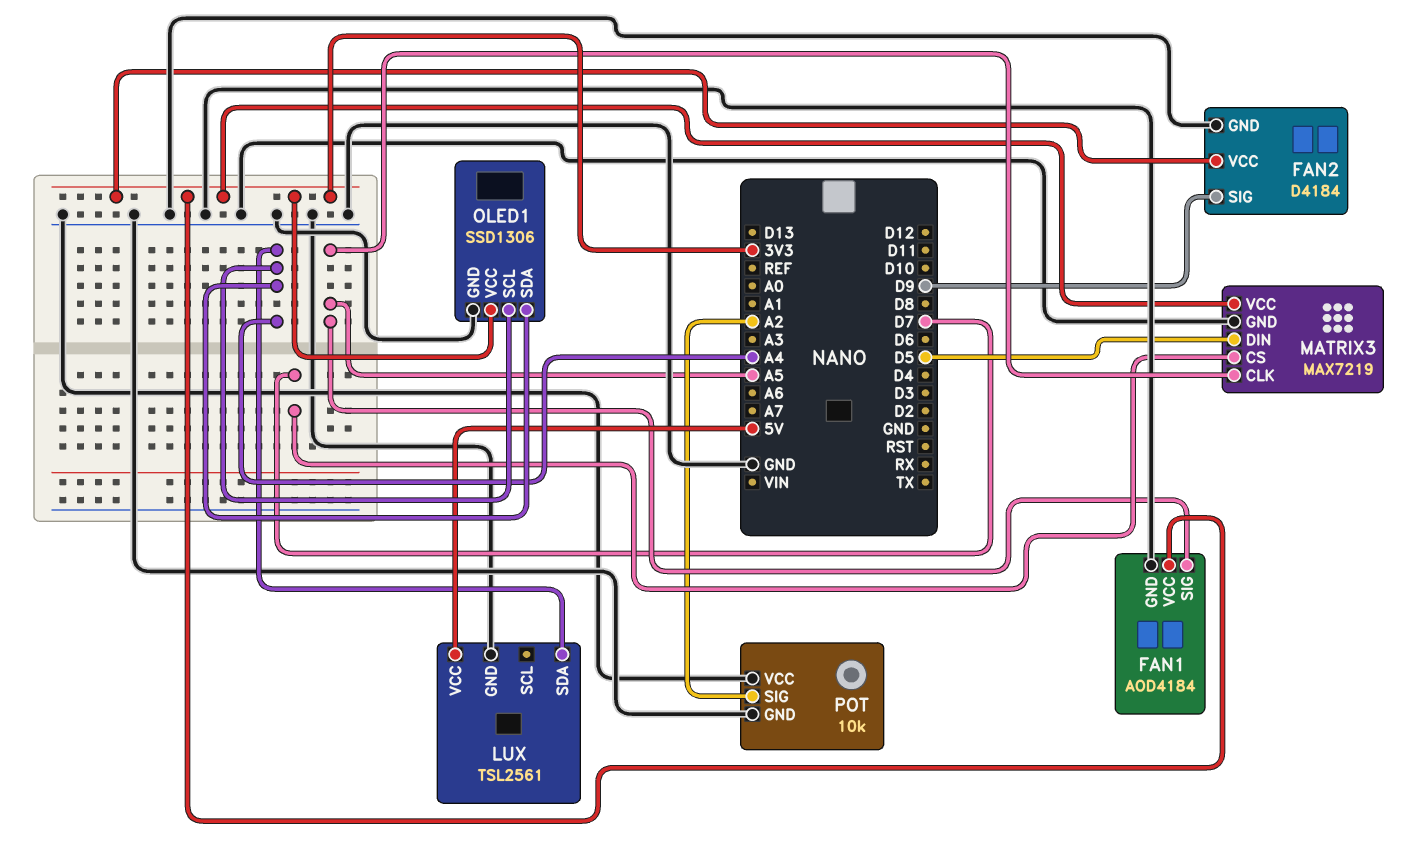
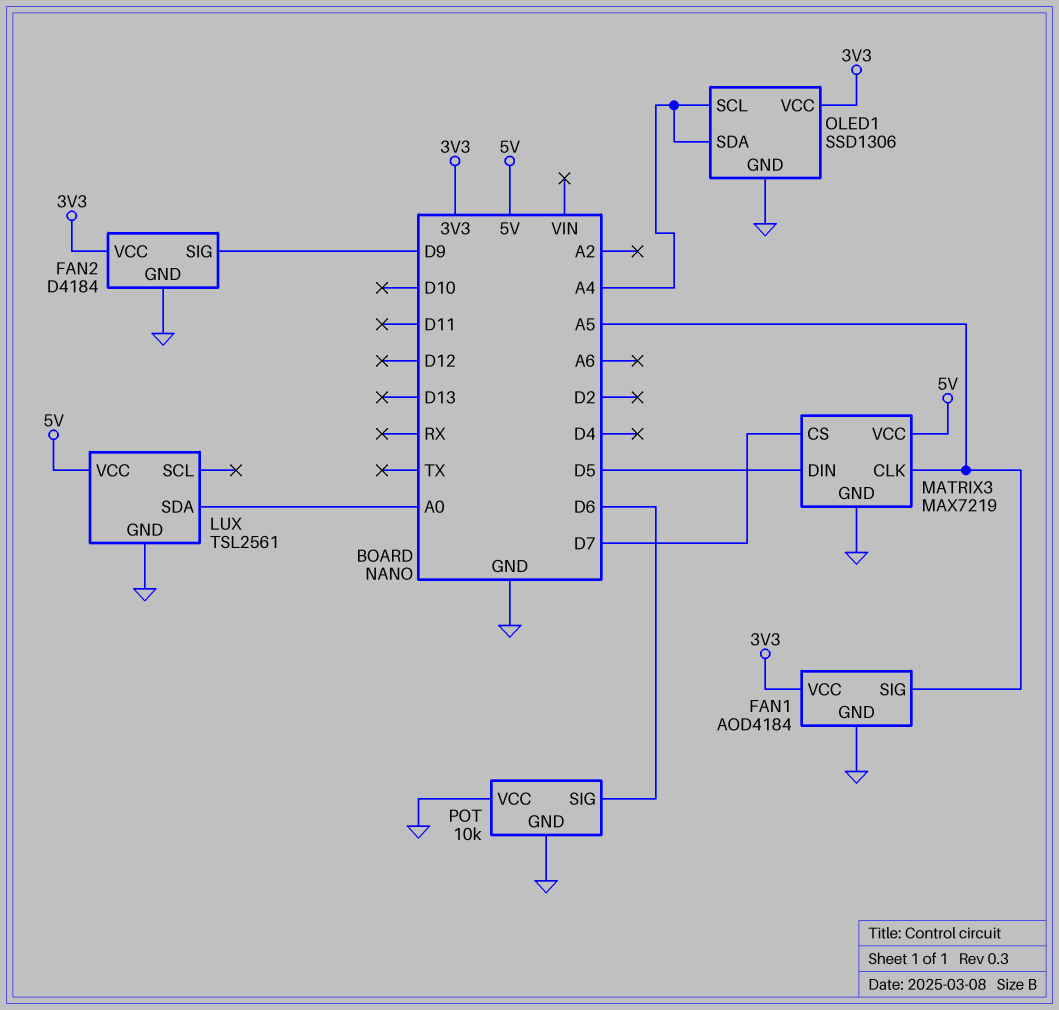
LUX pin SDA: A4 -> A0
MATRIX3 pin VCC: 3V3 -> 5V
POT pin SIG: A2 -> D6

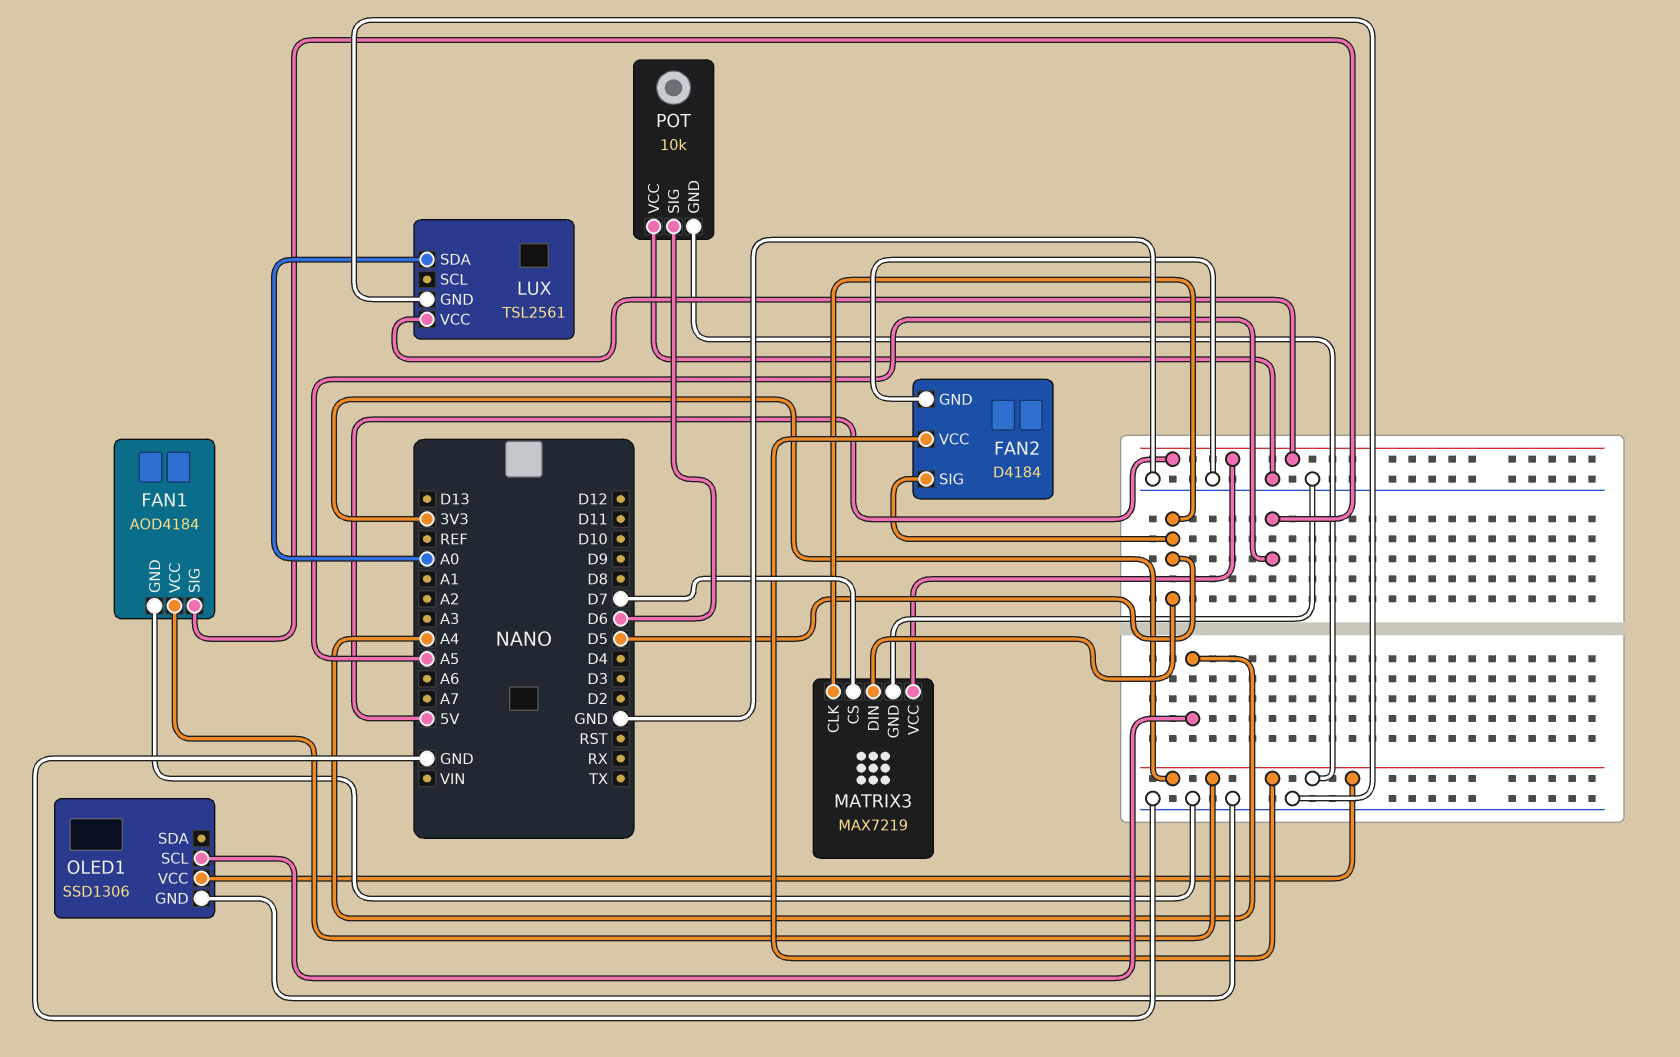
FAN2 pin SIG: D9 -> D5
MATRIX3 pin CLK: A5 -> D5
OLED1 pin SDA: A4 -> none
POT pin GND: GND -> 3V3

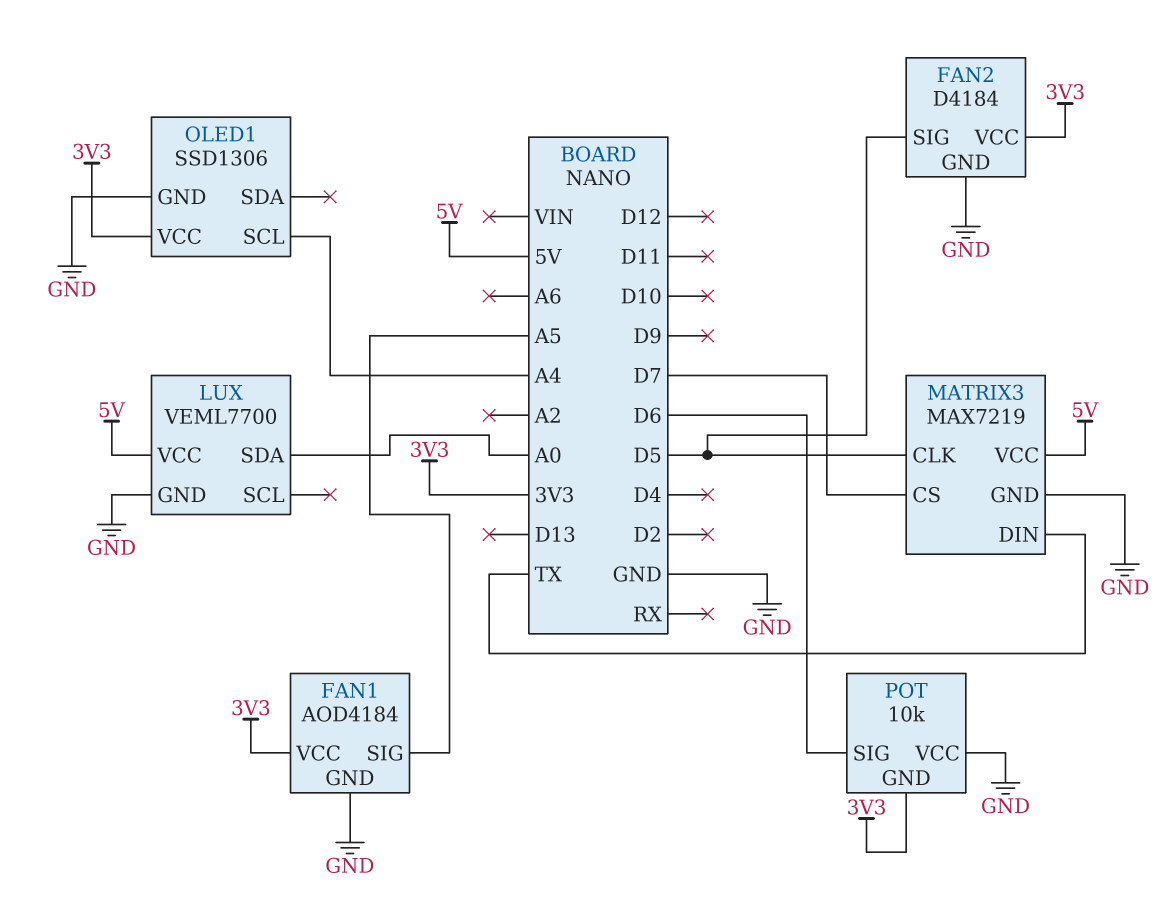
LUX: TSL2561 -> VEML7700
MATRIX3 pin DIN: D5 -> TX

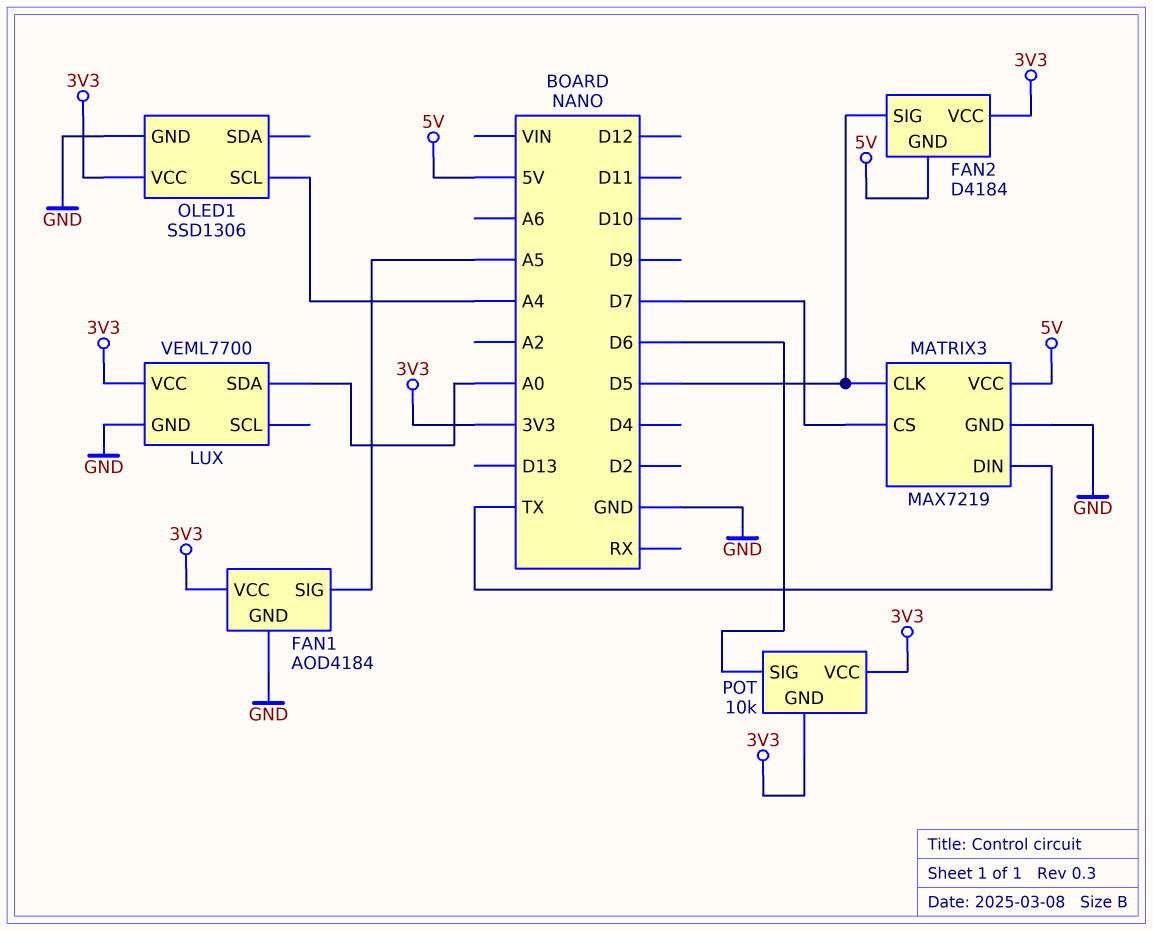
FAN2 pin GND: GND -> 5V
LUX pin VCC: 5V -> 3V3
POT pin VCC: GND -> 3V3

